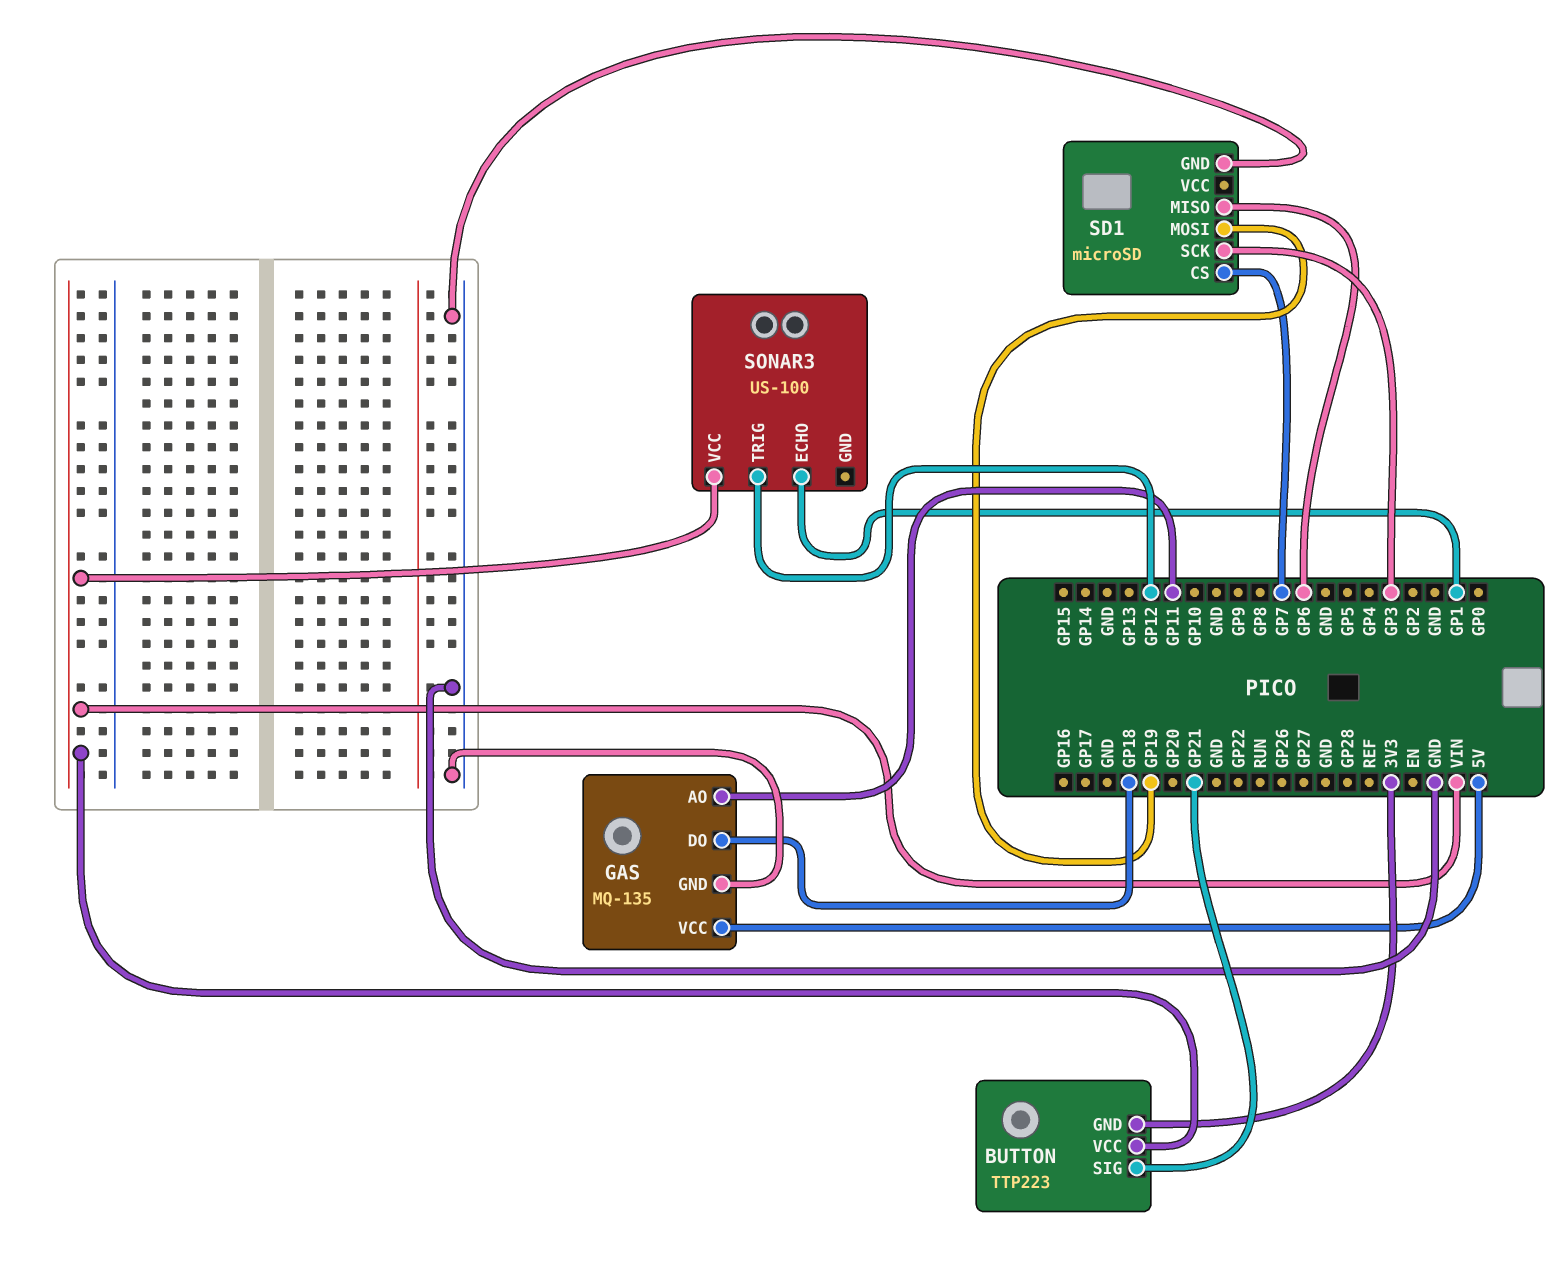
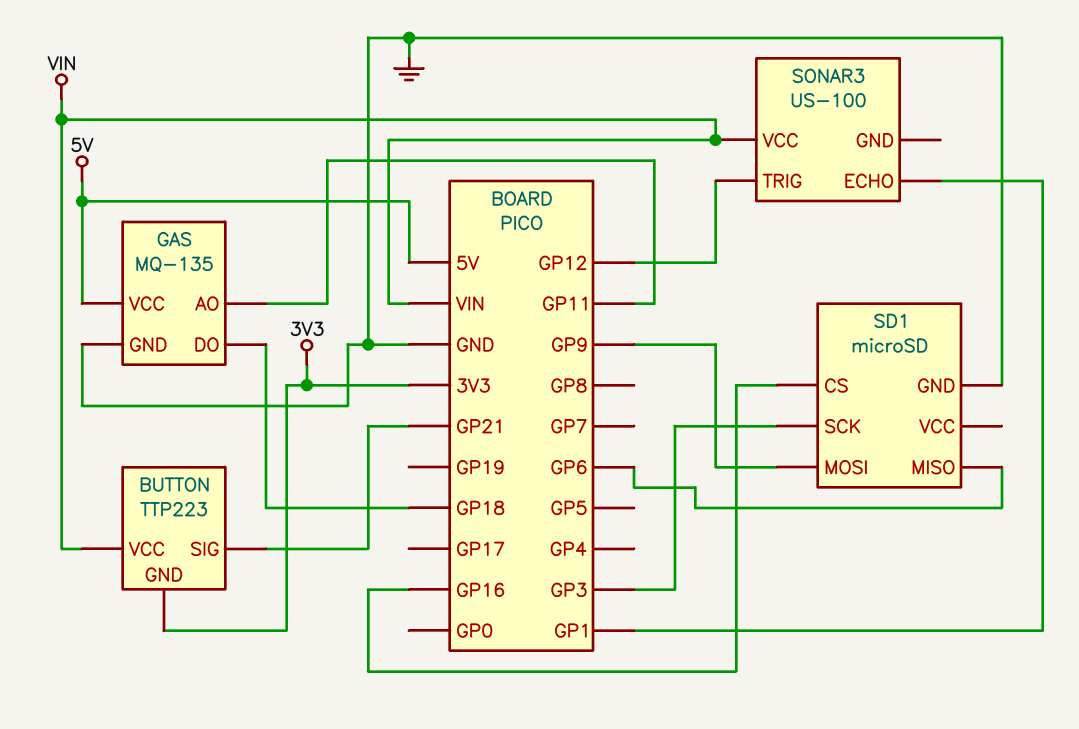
SD1 pin CS: GP7 -> GP16
SD1 pin MOSI: GP19 -> GP9

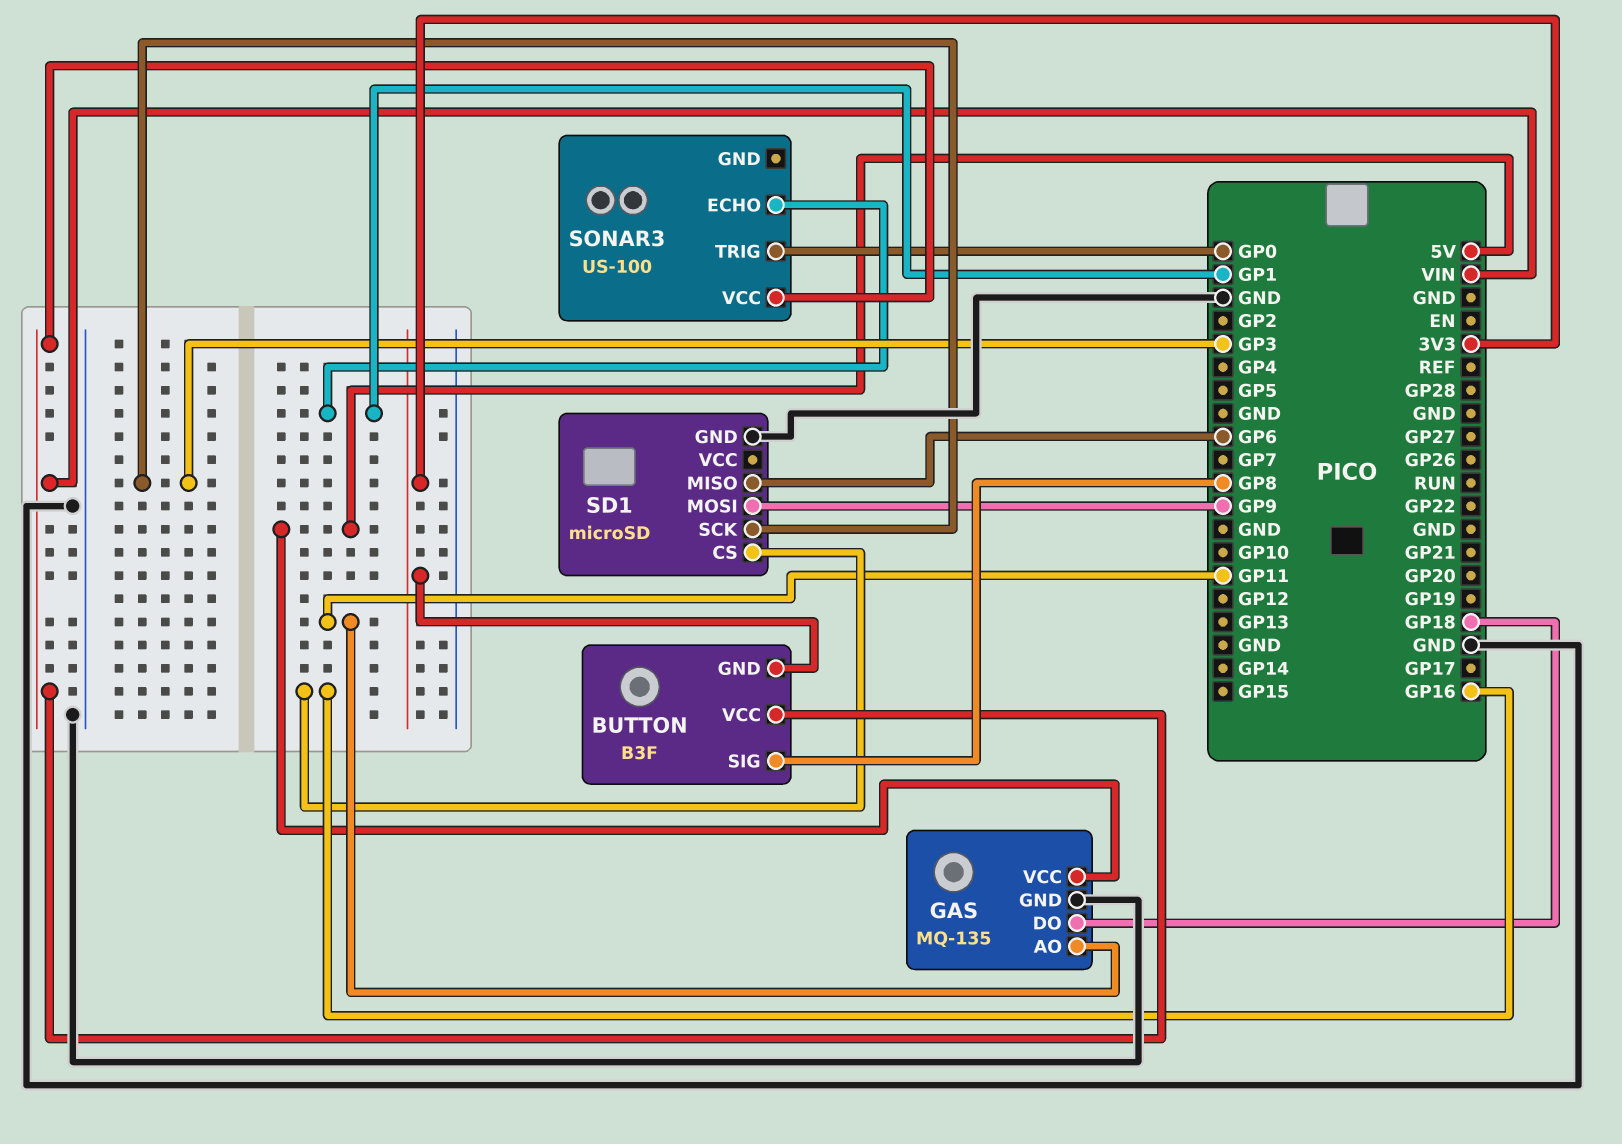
BUTTON: TTP223 -> B3F
BUTTON pin SIG: GP21 -> GP8
SONAR3 pin TRIG: GP12 -> GP0

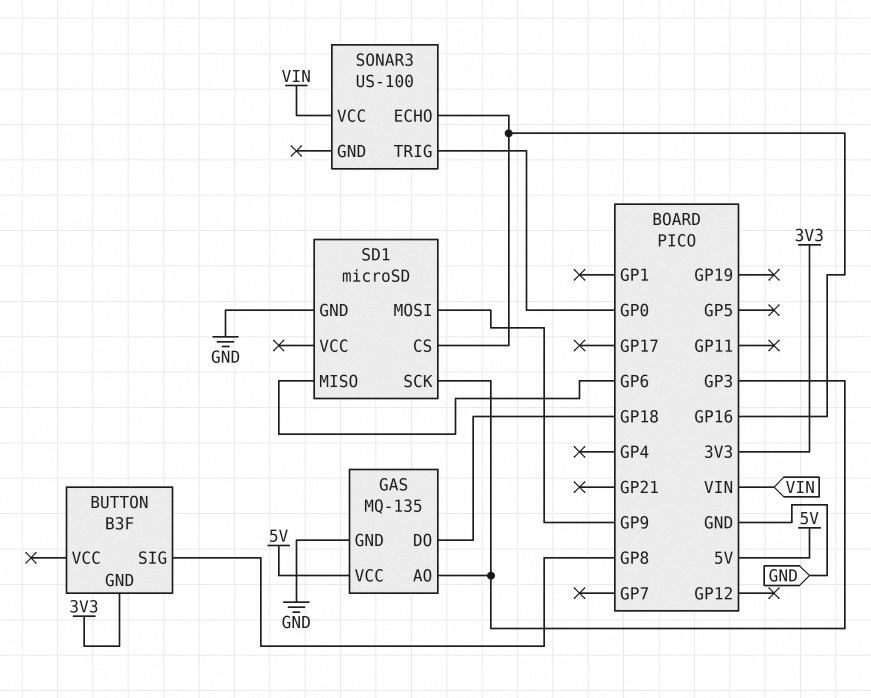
BUTTON pin VCC: VIN -> none
GAS pin AO: GP11 -> GP3
SONAR3 pin ECHO: GP1 -> GP16

